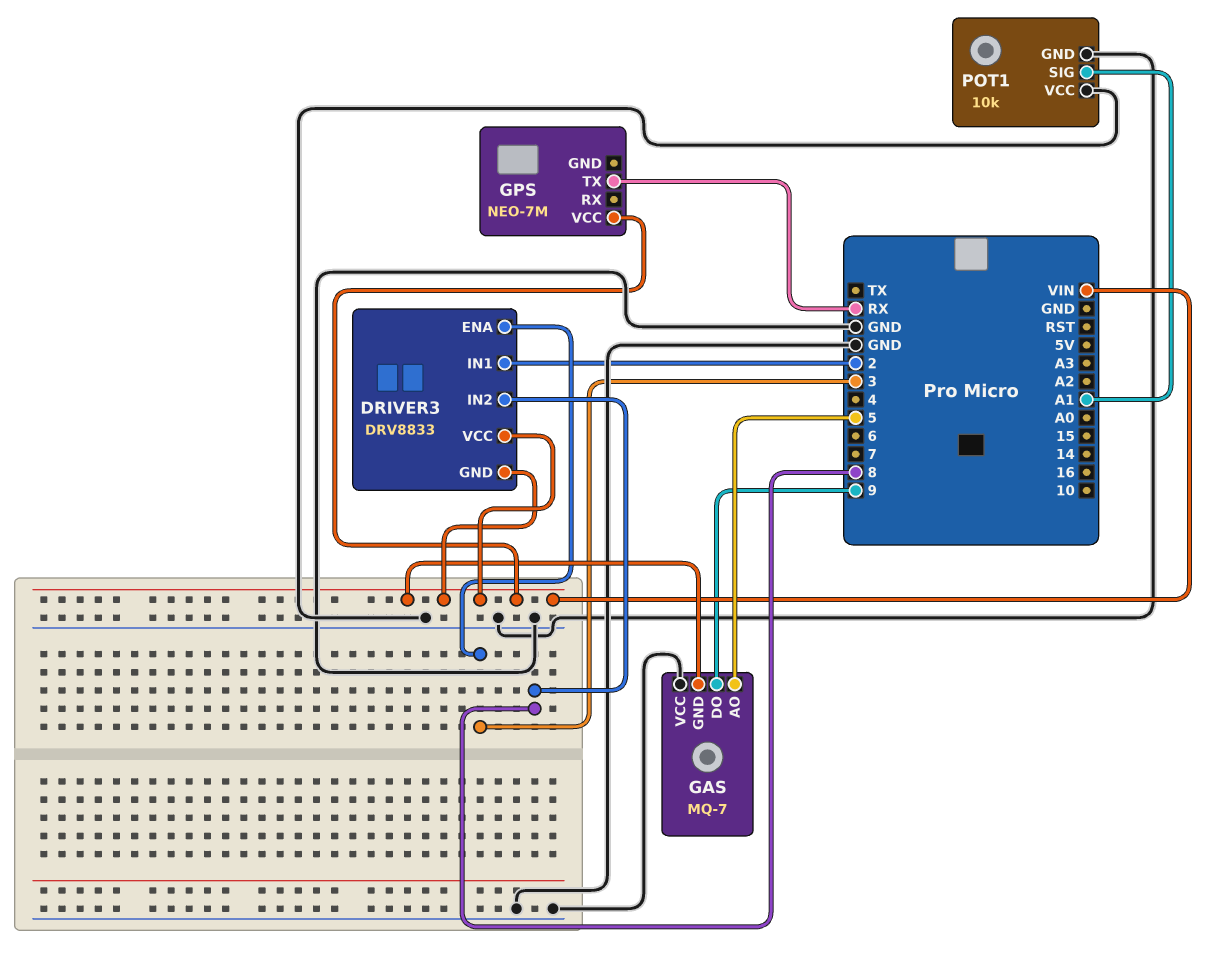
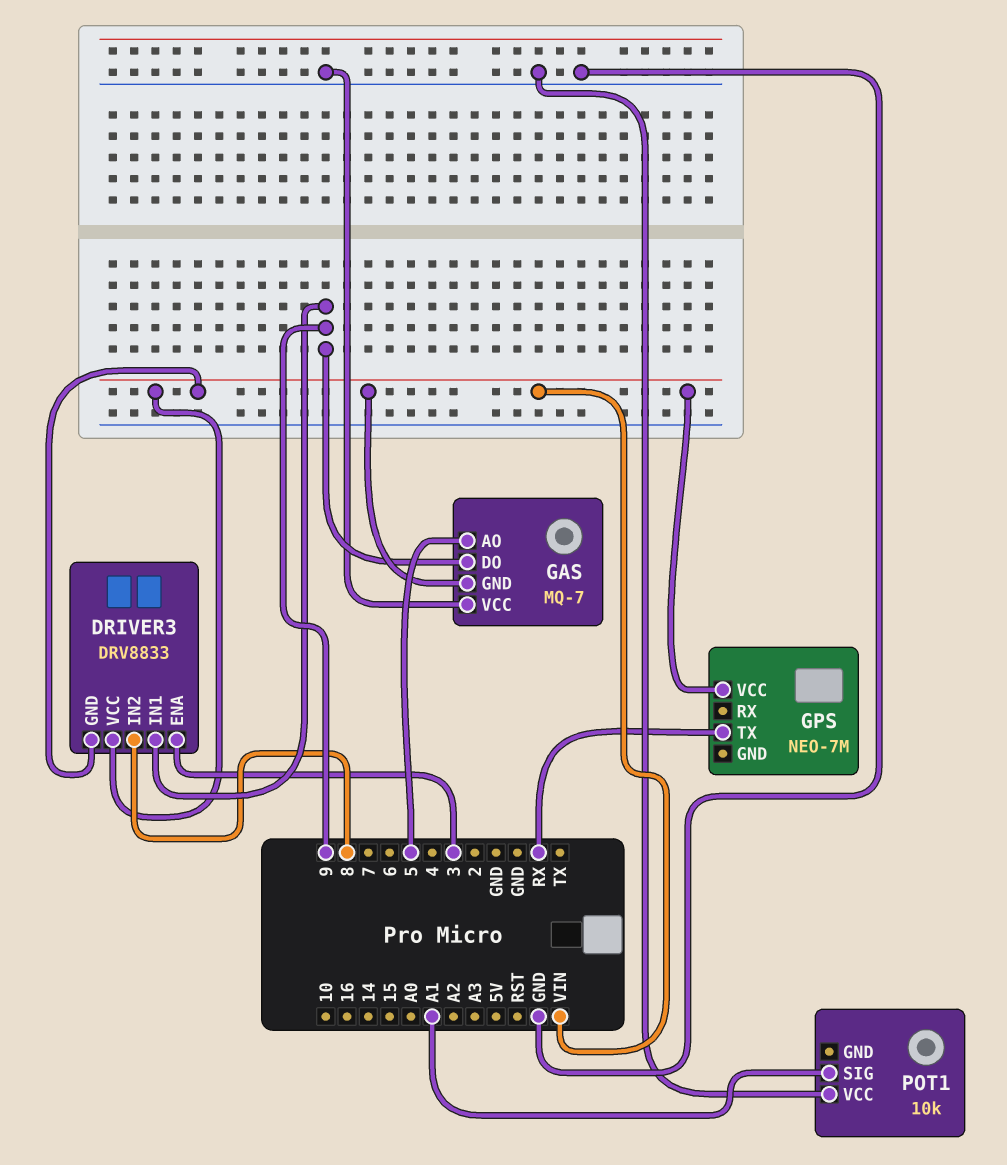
DRIVER3 pin IN1: 2 -> 9
POT1 pin GND: GND -> none

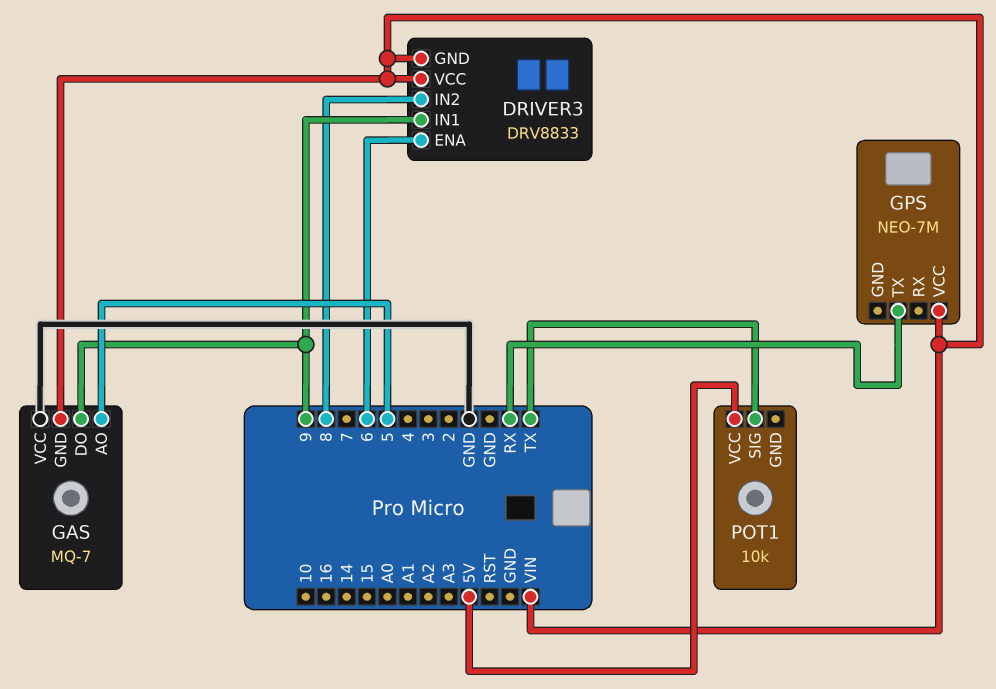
DRIVER3 pin ENA: 3 -> 6
POT1 pin SIG: A1 -> TX
POT1 pin VCC: GND -> 5V

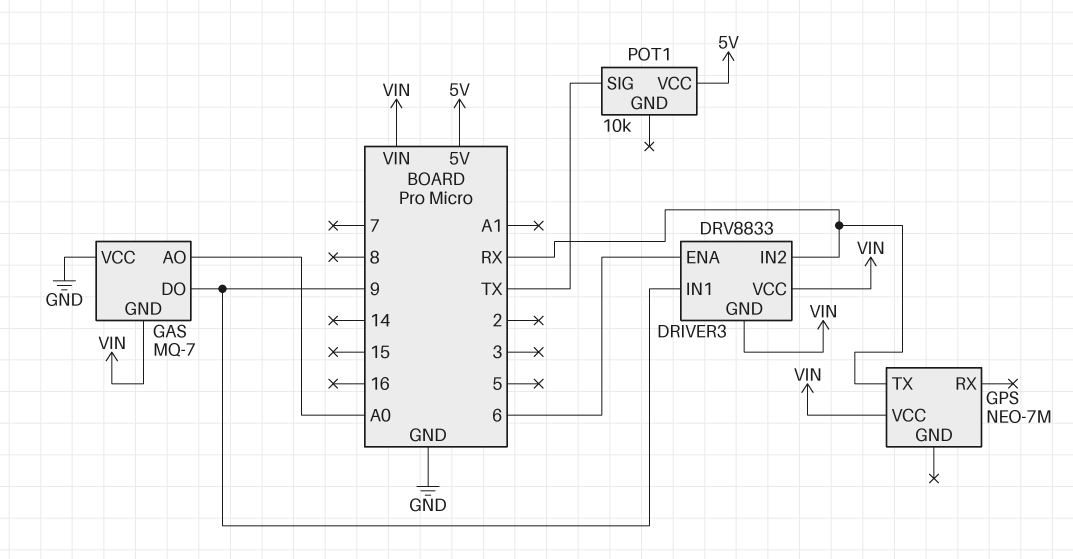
DRIVER3 pin IN2: 8 -> RX
GAS pin AO: 5 -> A0

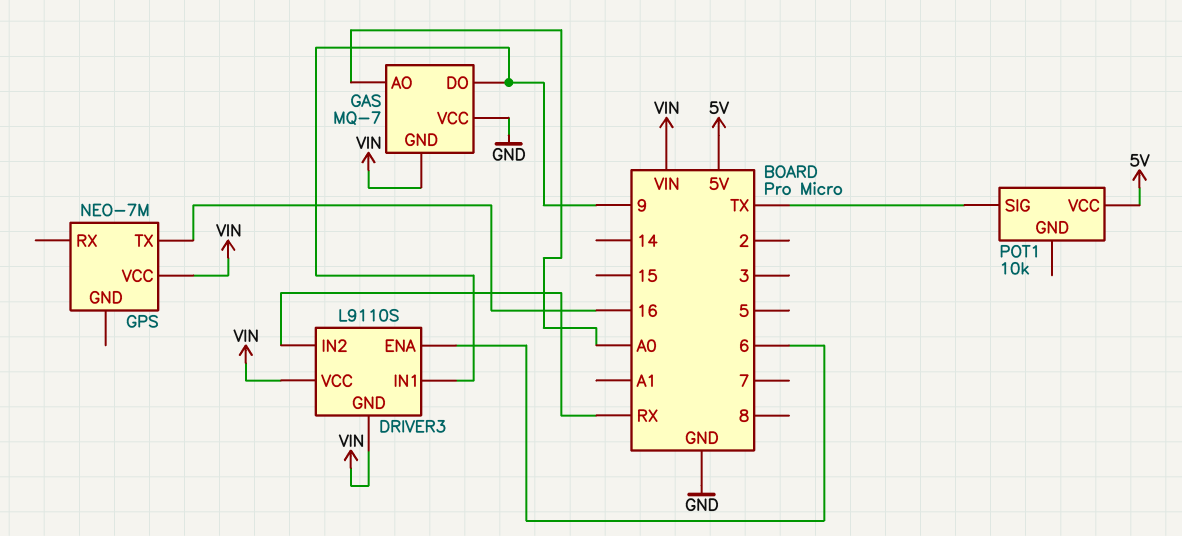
DRIVER3: DRV8833 -> L9110S
GPS pin TX: RX -> 16

